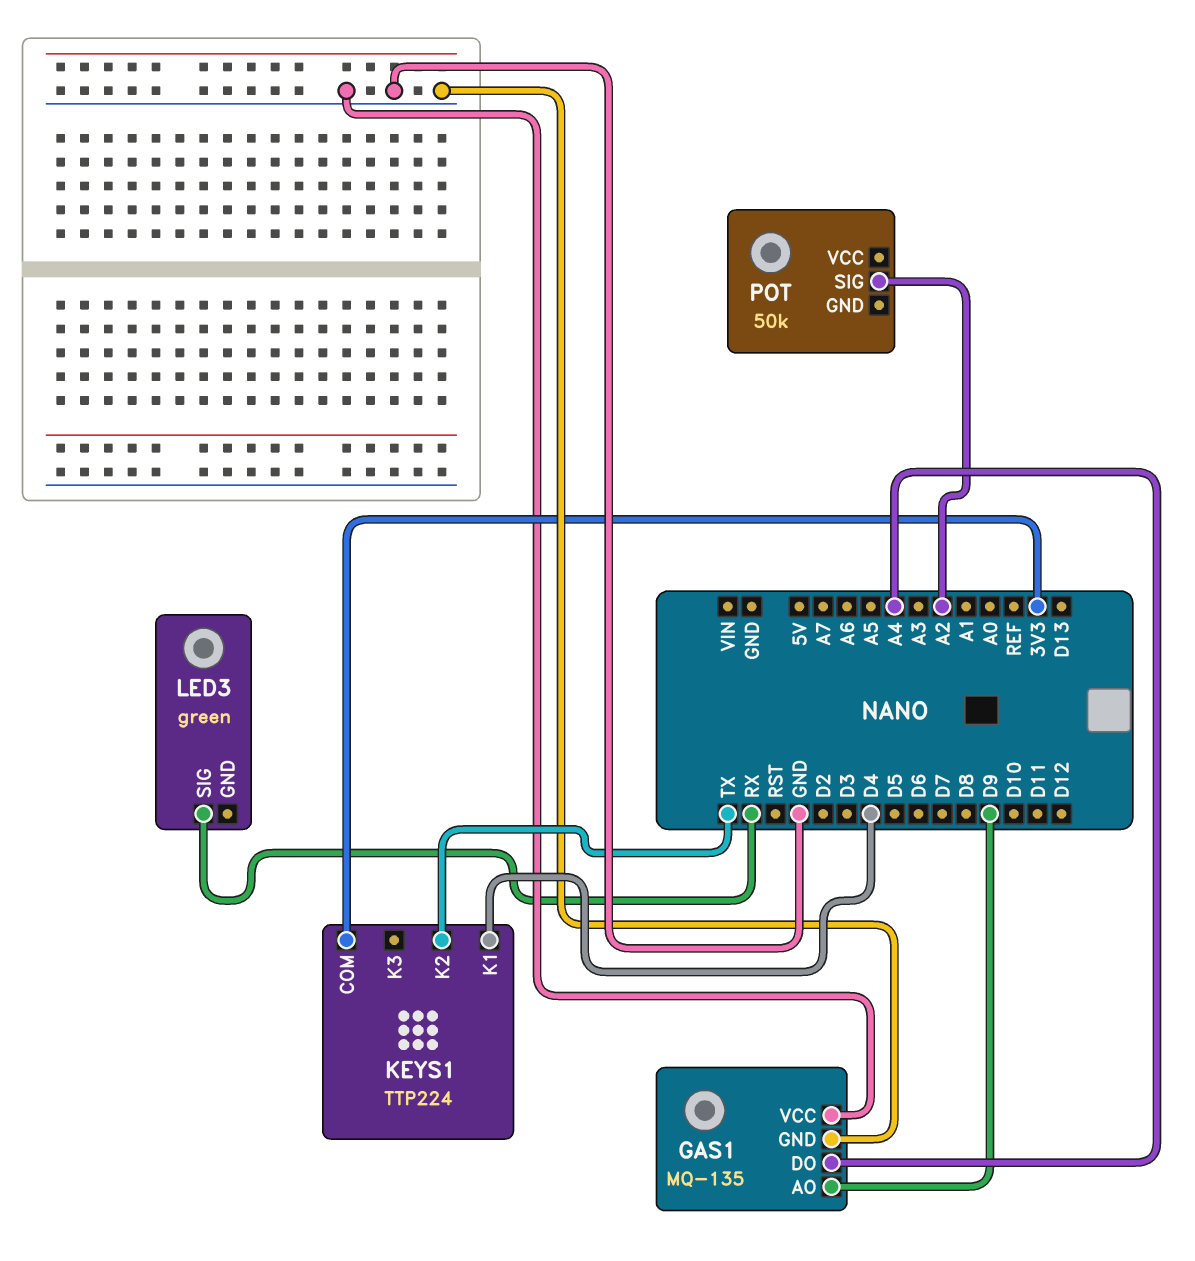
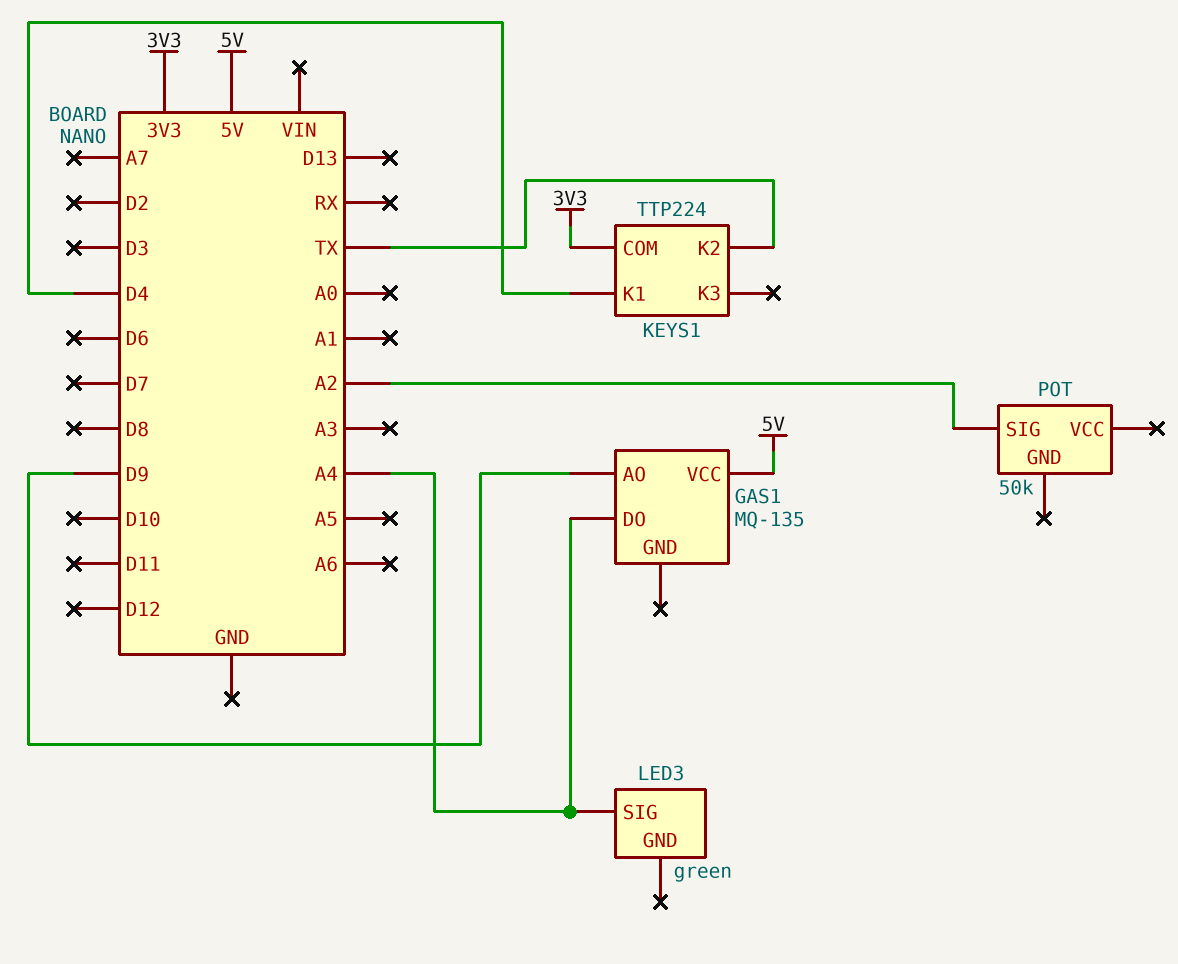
GAS1 pin GND: GND -> none
GAS1 pin VCC: GND -> 5V
LED3 pin SIG: RX -> A4

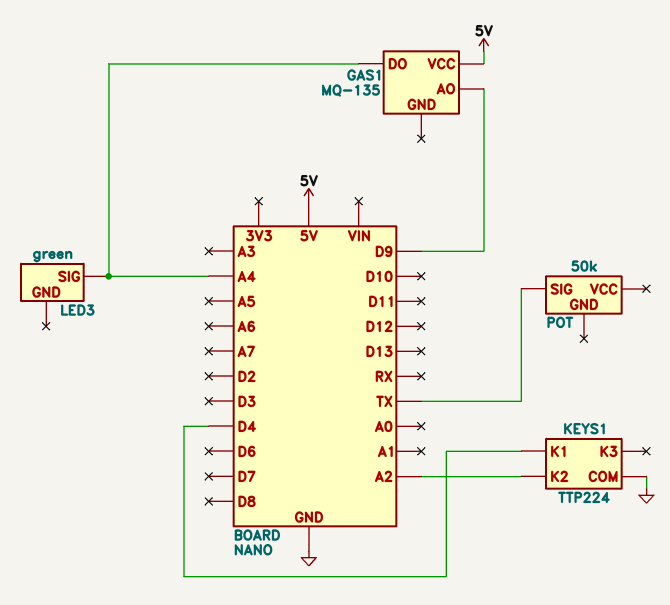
KEYS1 pin COM: 3V3 -> GND
KEYS1 pin K2: TX -> A2
POT pin SIG: A2 -> TX

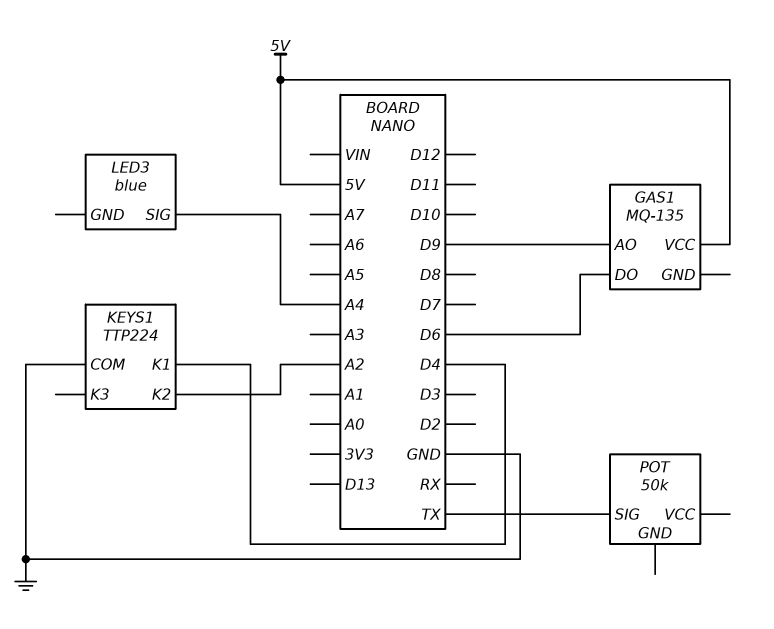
GAS1 pin DO: A4 -> D6
LED3: green -> blue

